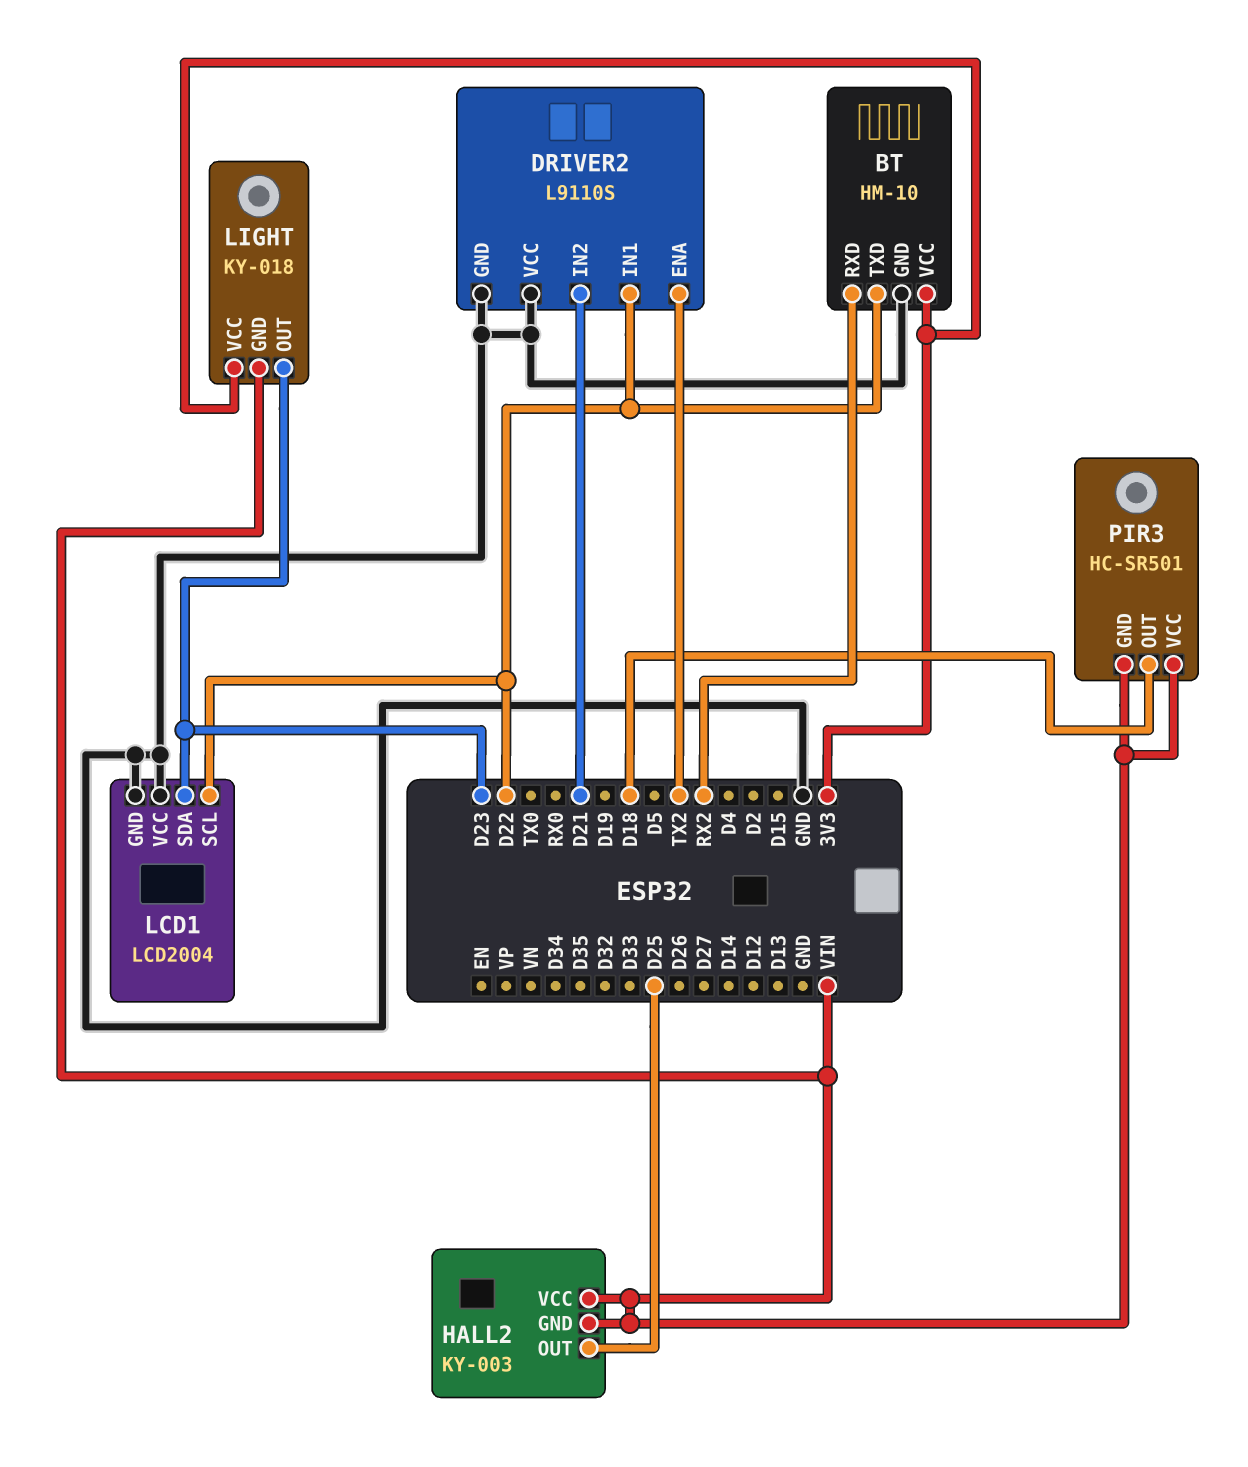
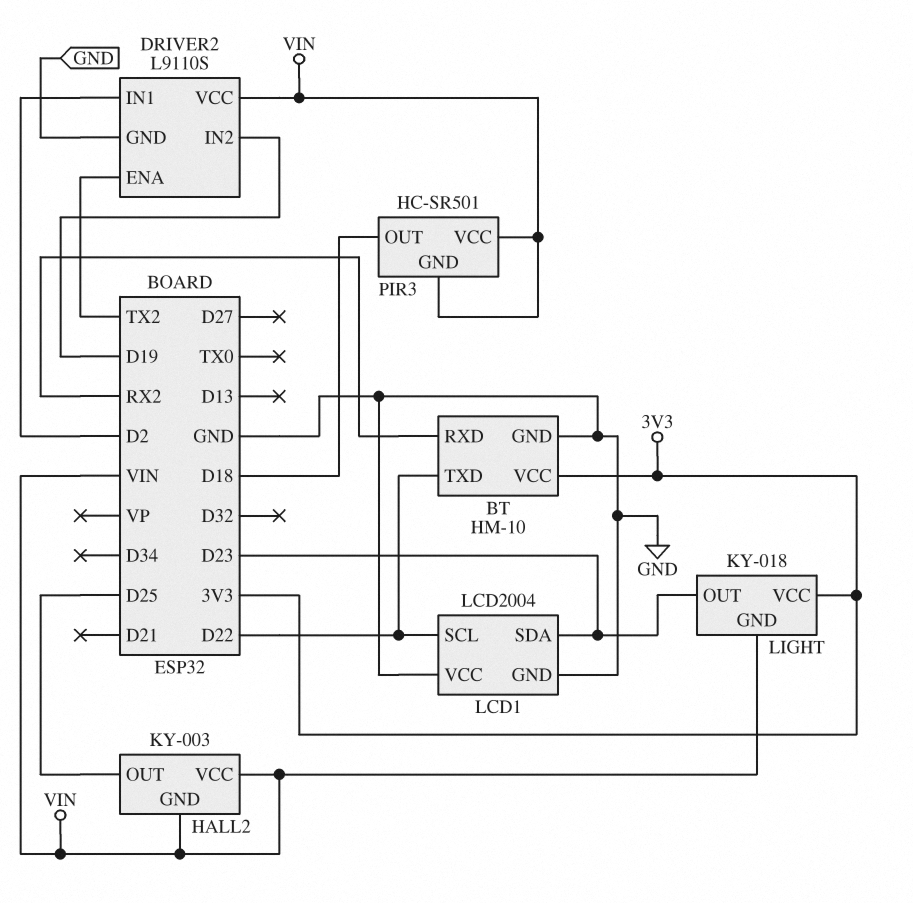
DRIVER2 pin IN1: D22 -> D2
DRIVER2 pin IN2: D21 -> D19
DRIVER2 pin VCC: GND -> VIN

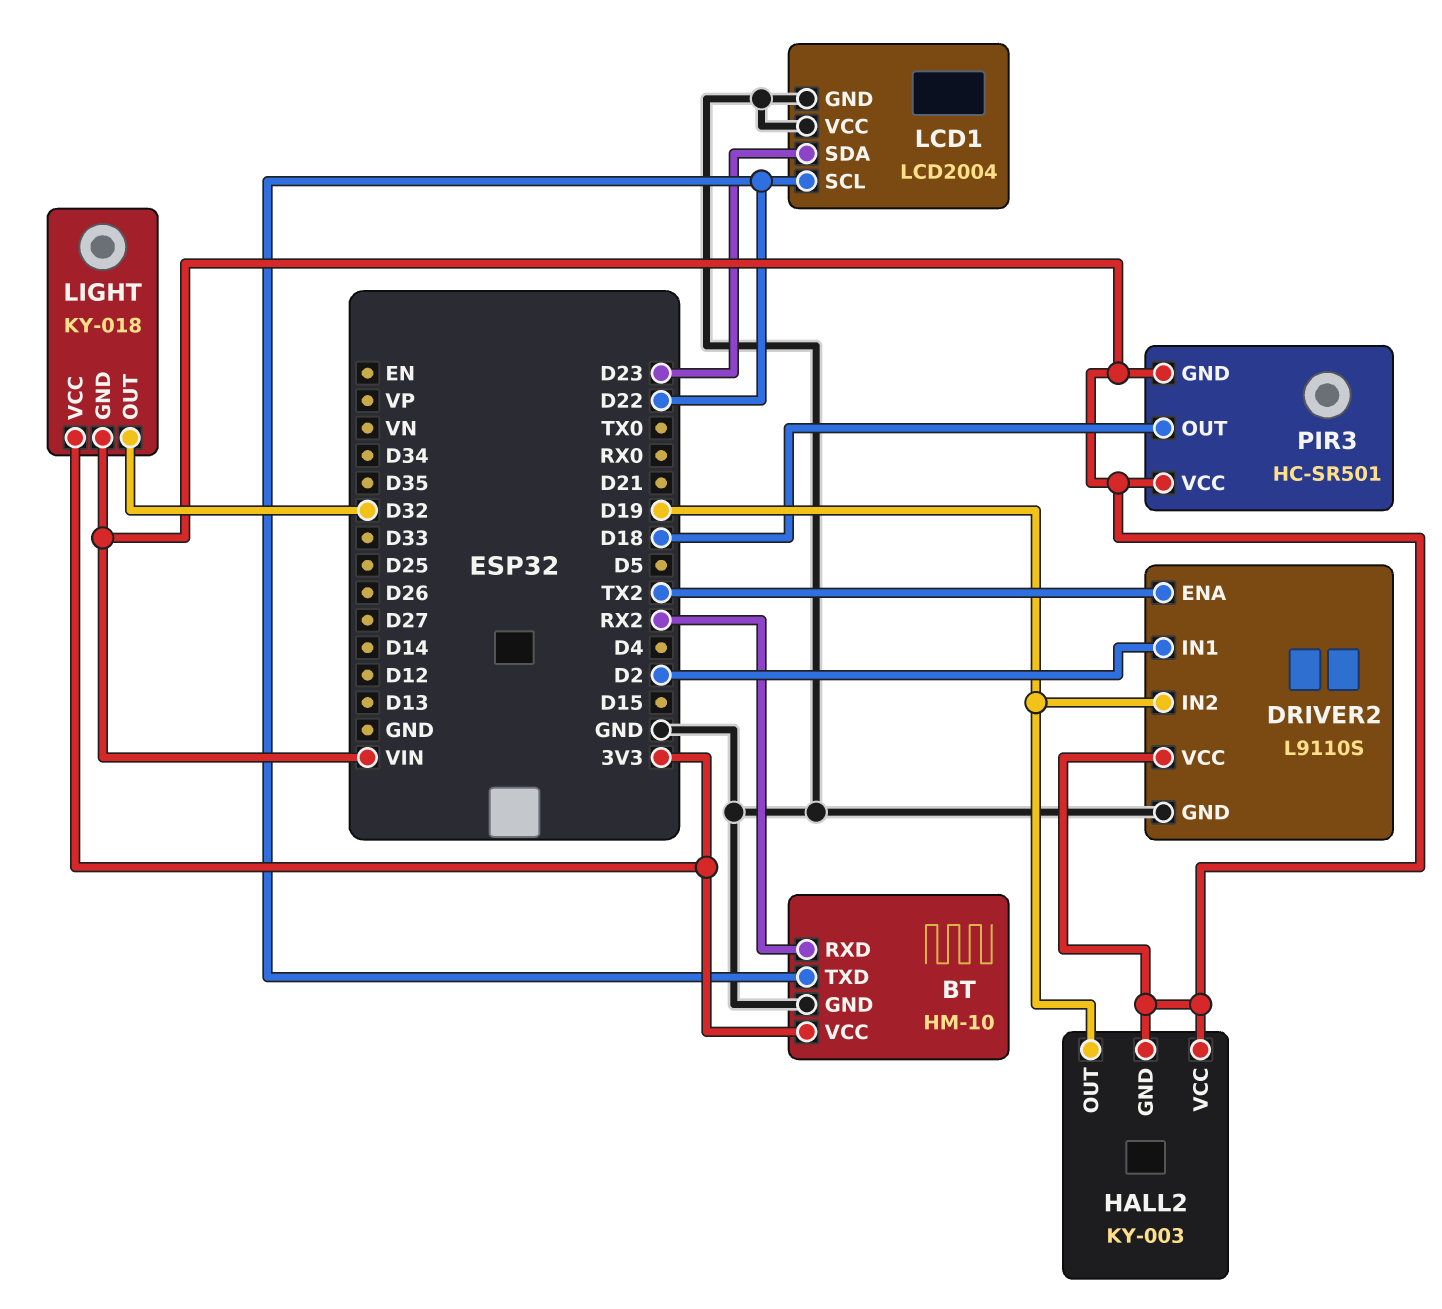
HALL2 pin OUT: D25 -> D19
LIGHT pin OUT: D23 -> D32

